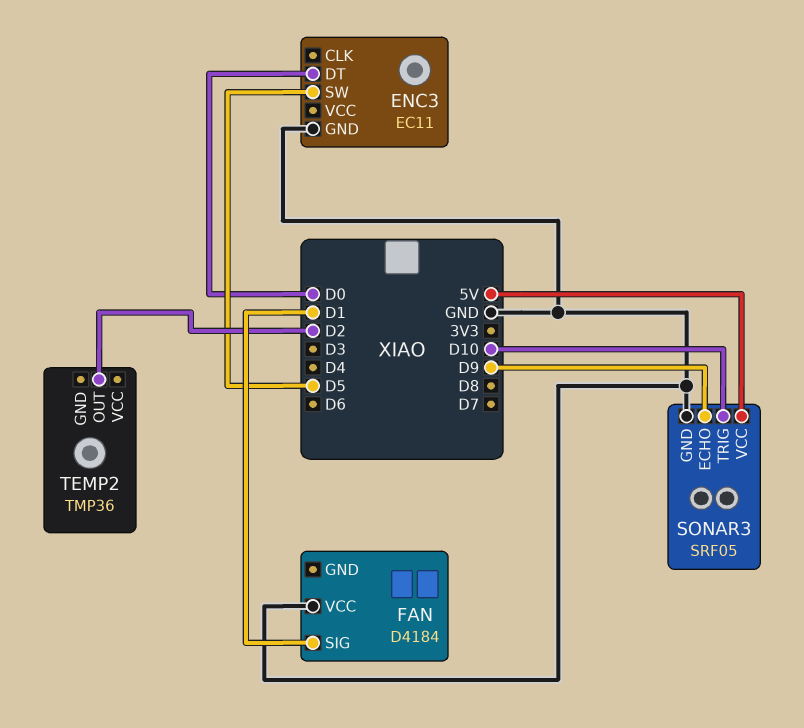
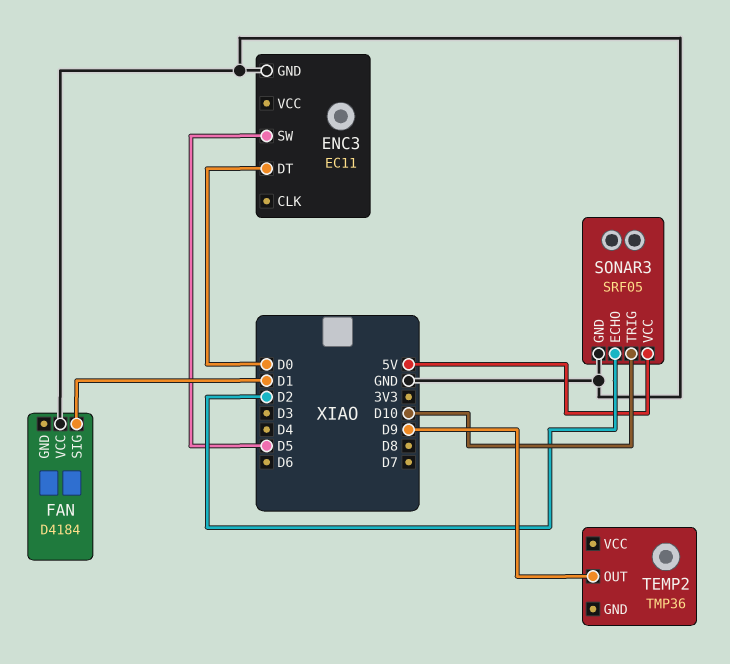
SONAR3 pin ECHO: D9 -> D2
TEMP2 pin OUT: D2 -> D9

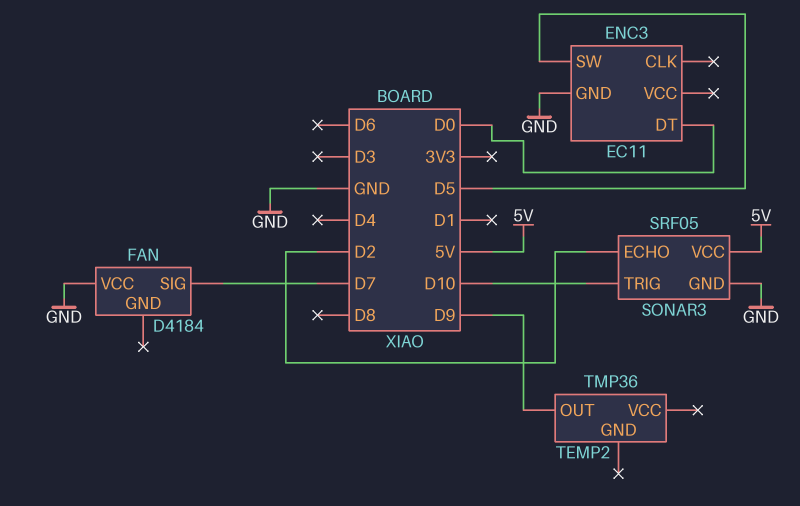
FAN pin SIG: D1 -> D7

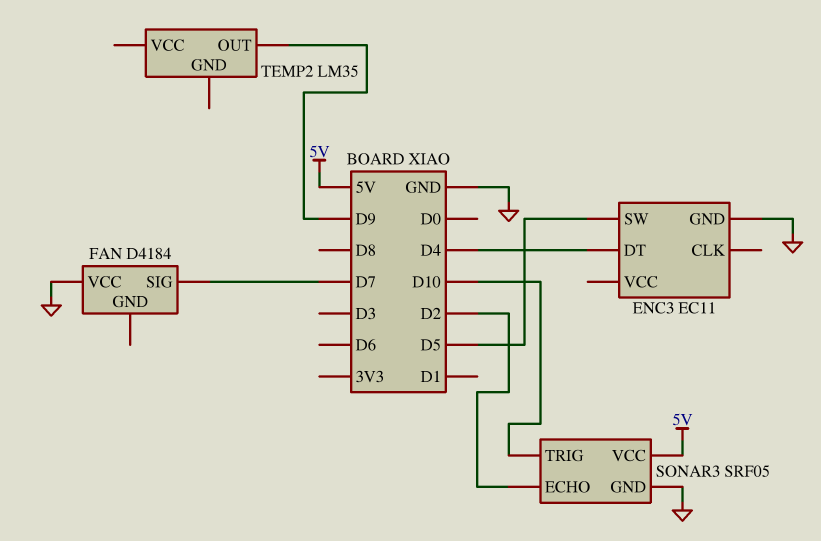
ENC3 pin DT: D0 -> D4
TEMP2: TMP36 -> LM35

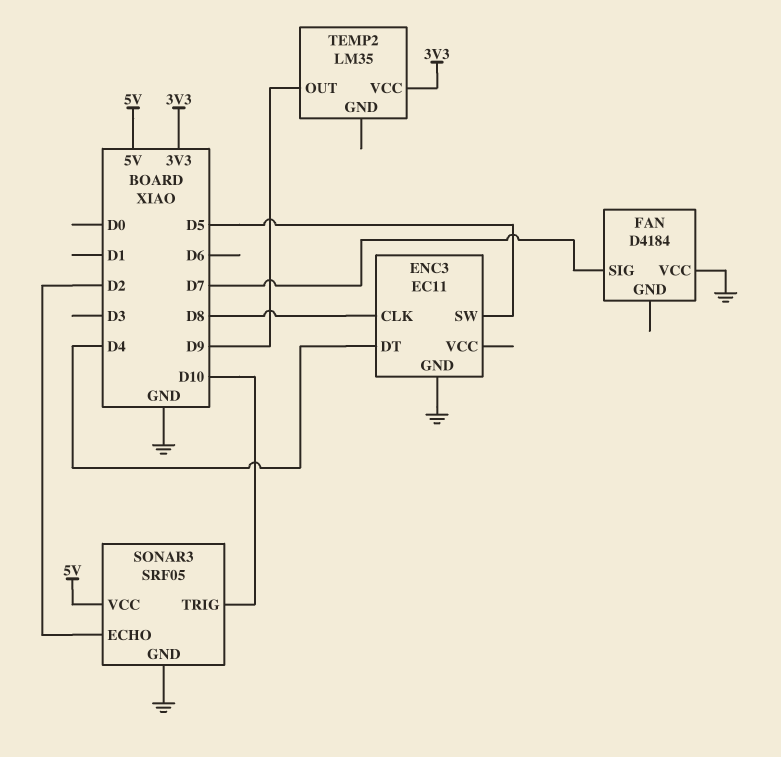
ENC3 pin CLK: none -> D8
TEMP2 pin VCC: none -> 3V3

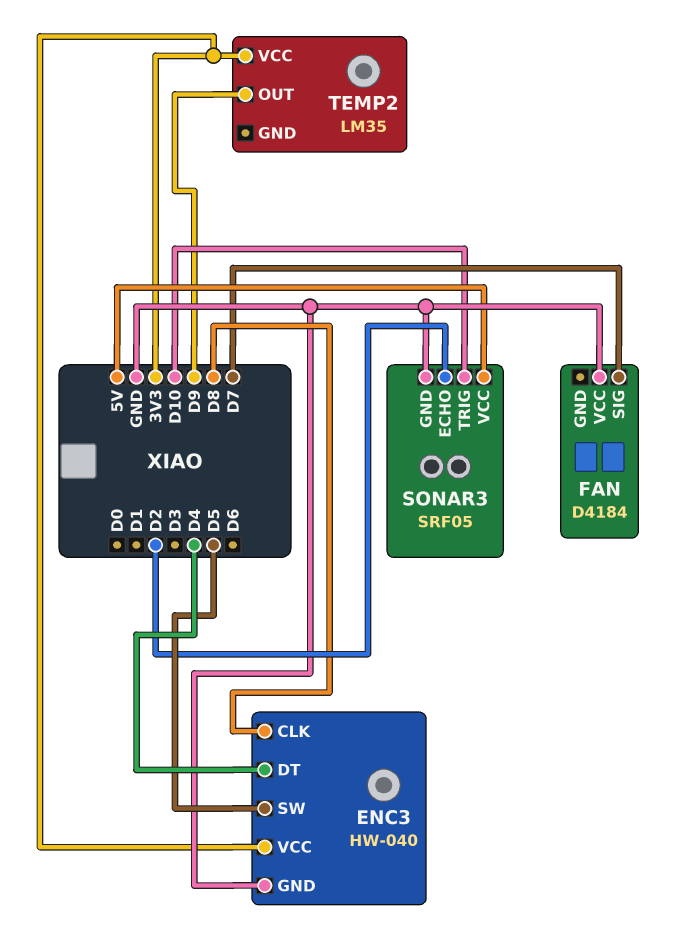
ENC3: EC11 -> HW-040
ENC3 pin VCC: none -> 3V3

